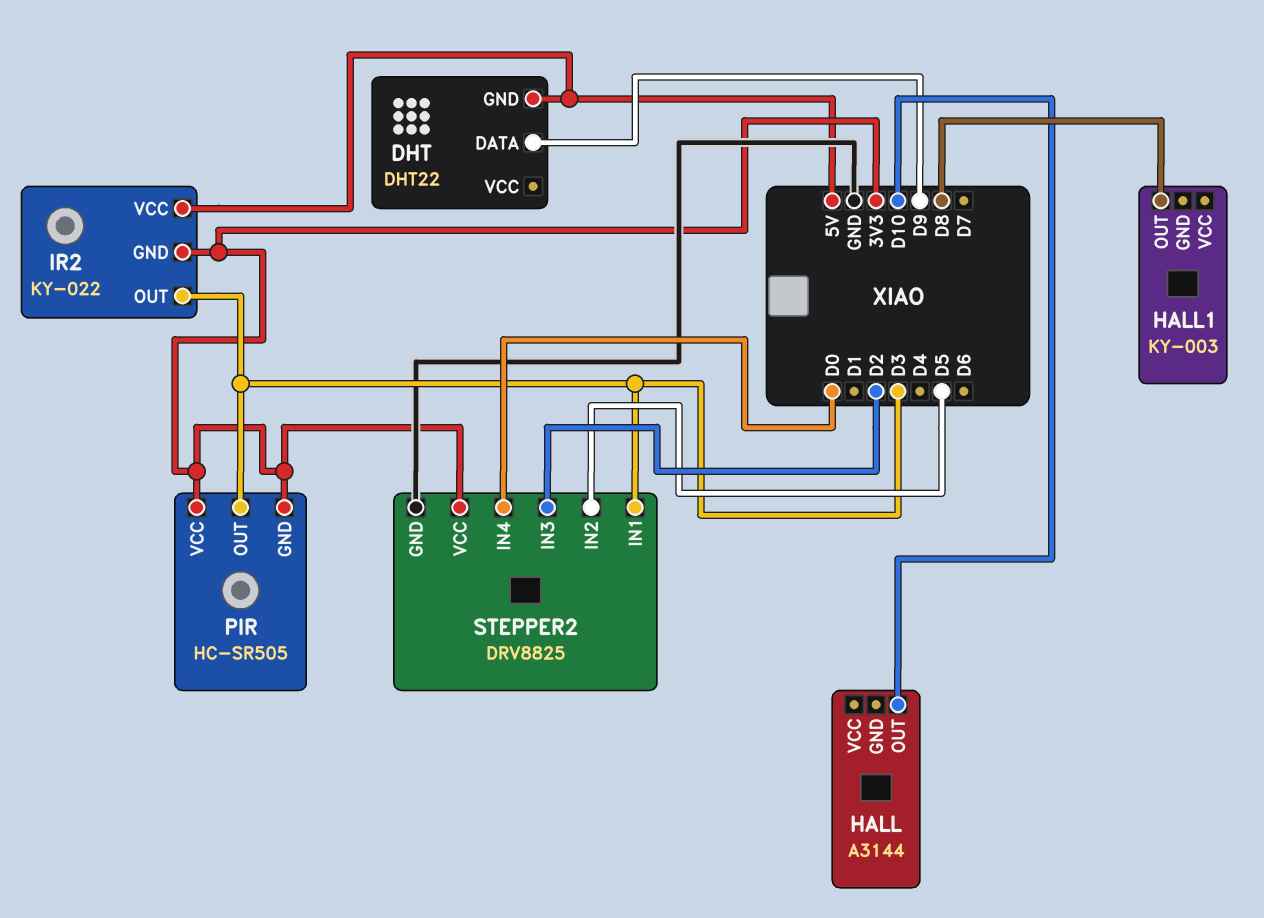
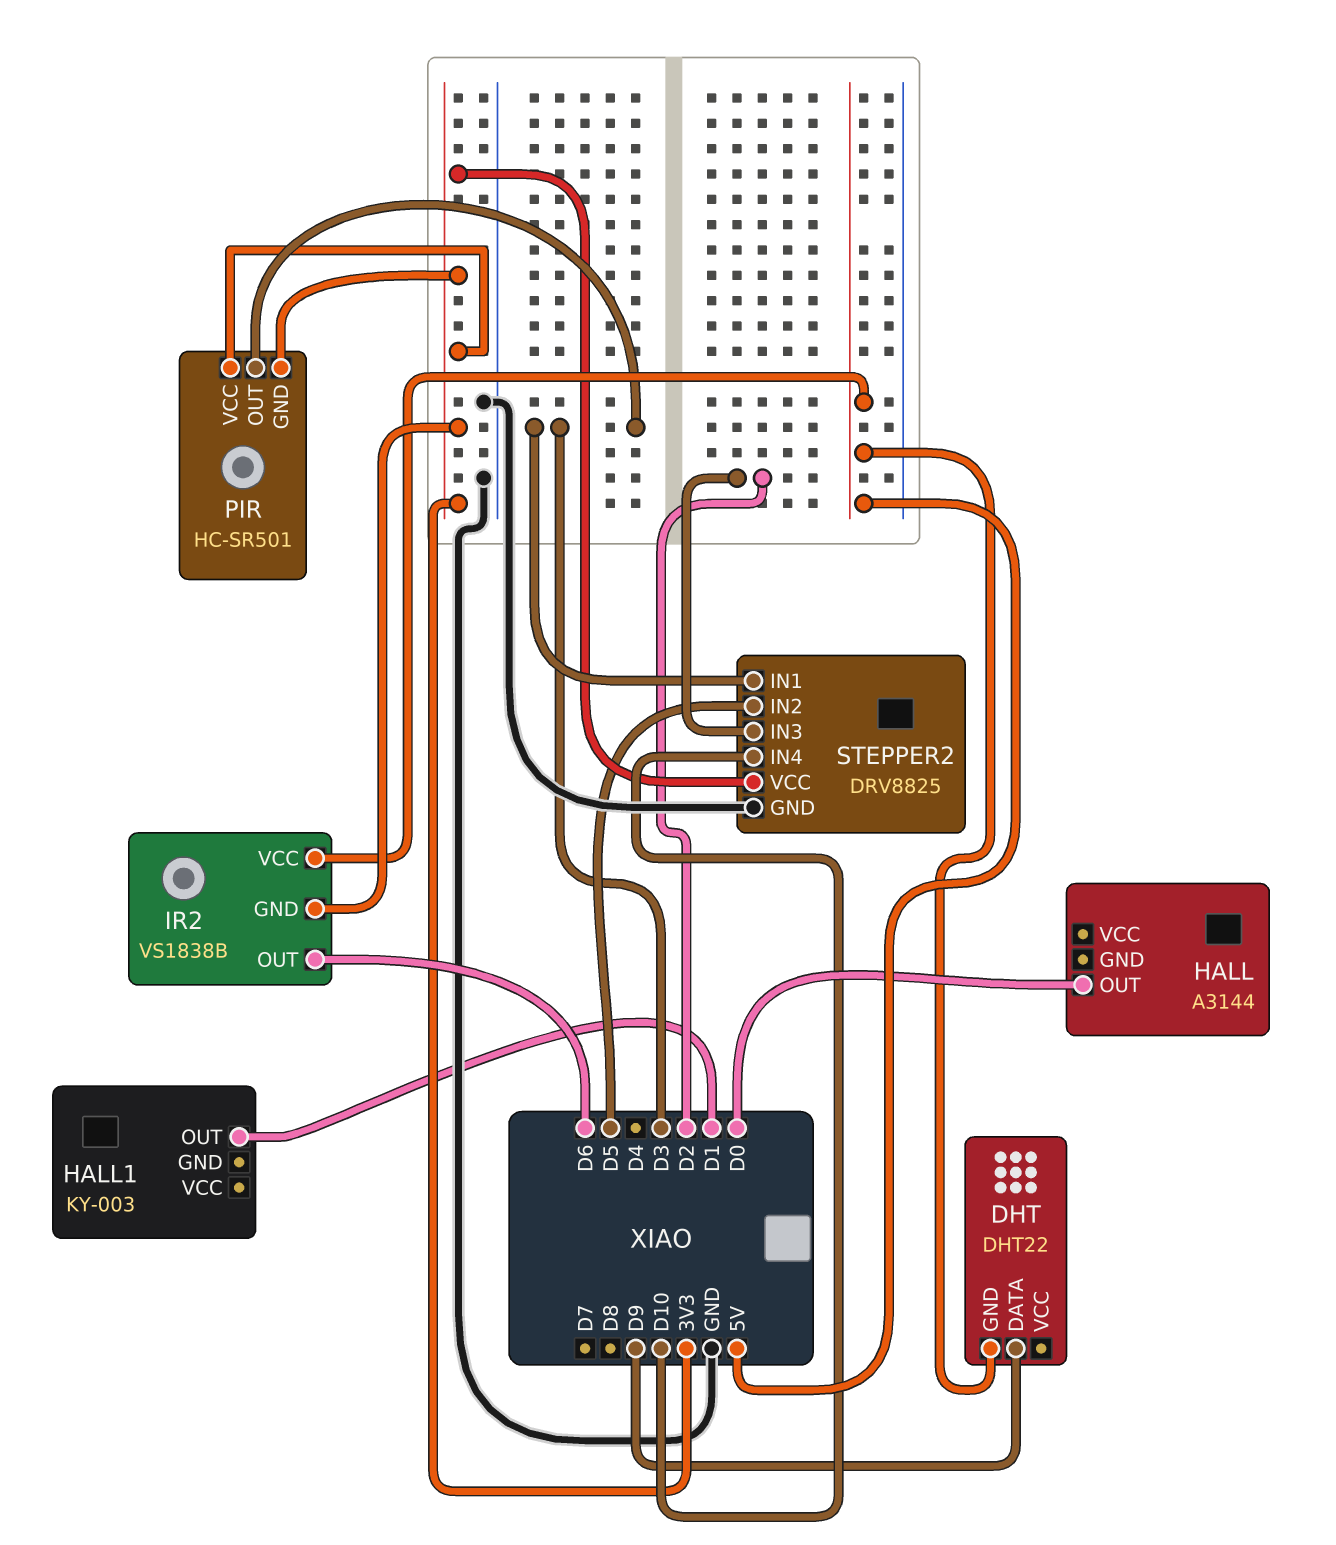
HALL pin OUT: D10 -> D0
HALL1 pin OUT: D8 -> D1
IR2: KY-022 -> VS1838B
IR2 pin OUT: D3 -> D6
PIR: HC-SR505 -> HC-SR501
STEPPER2 pin IN4: D0 -> D10

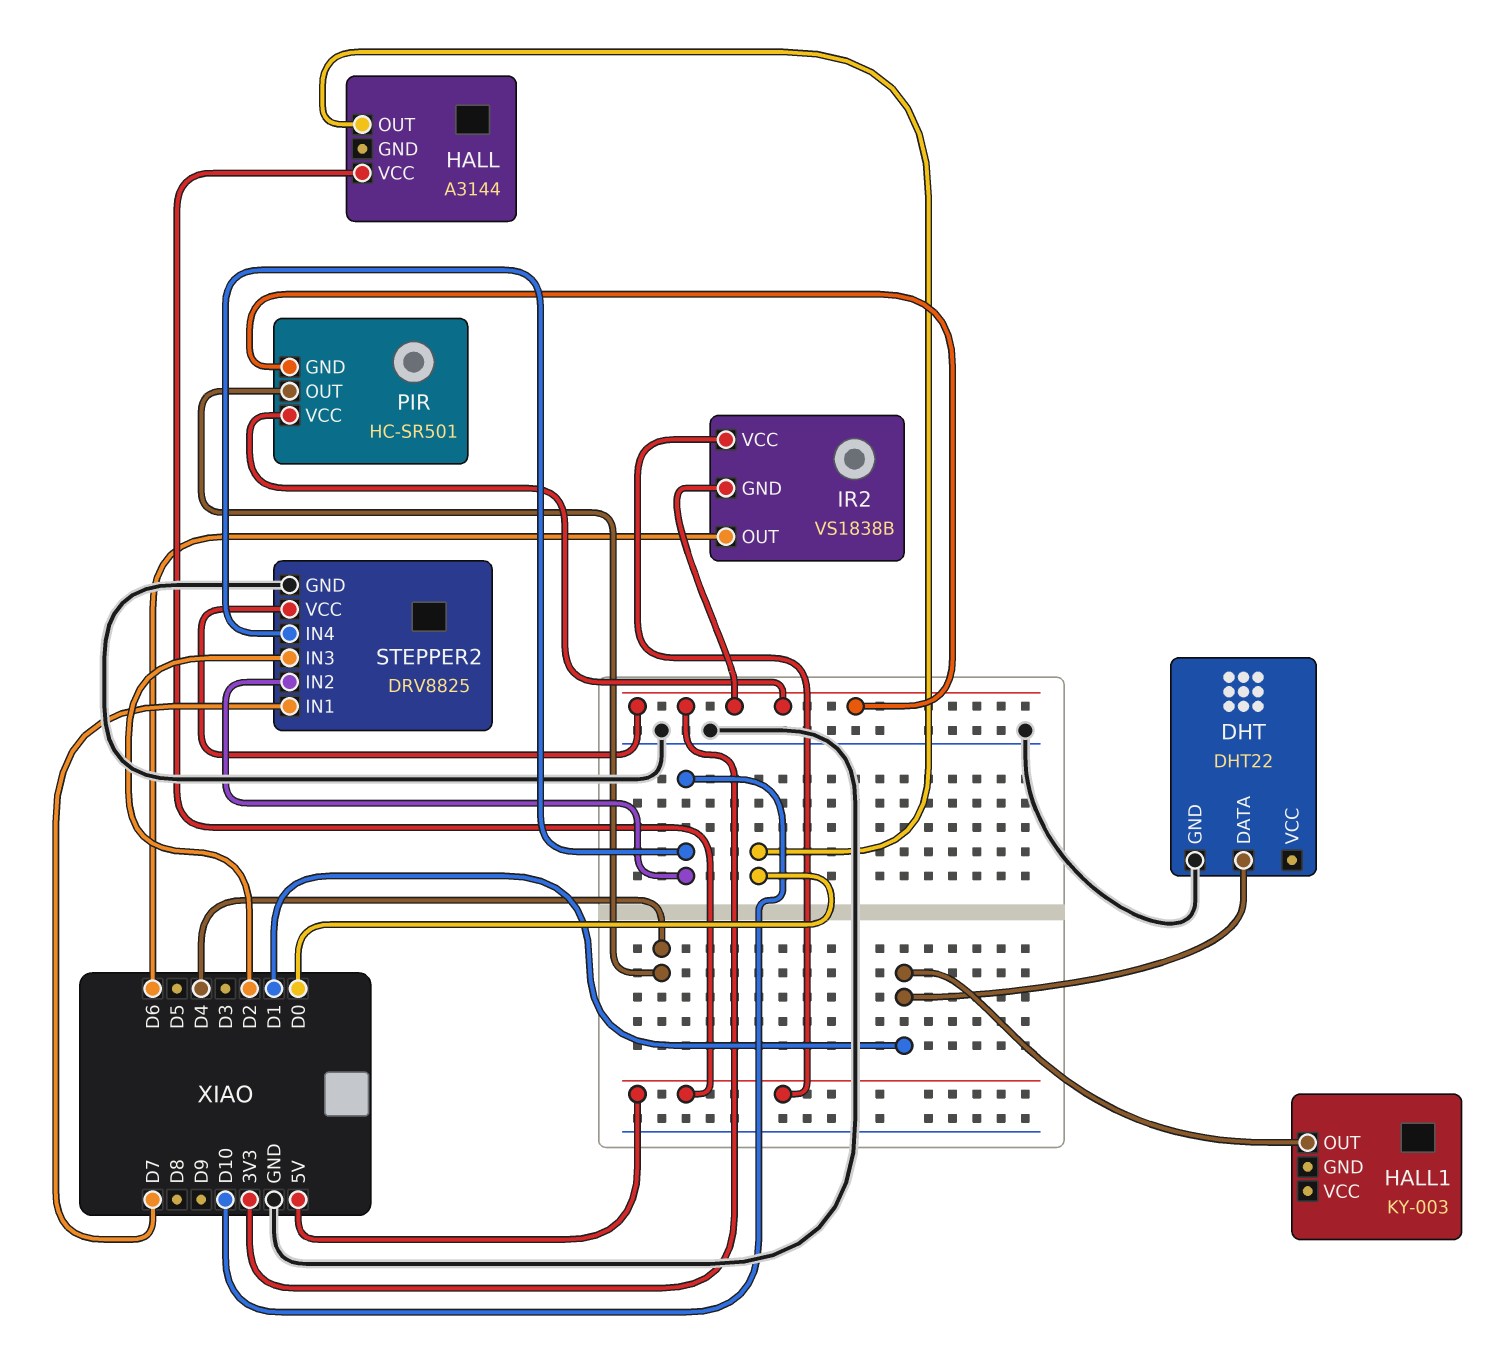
DHT pin DATA: D9 -> D1
DHT pin GND: 5V -> GND
HALL pin VCC: none -> 5V
PIR pin OUT: D3 -> D4
STEPPER2 pin IN1: D3 -> D7
STEPPER2 pin IN2: D5 -> D10

